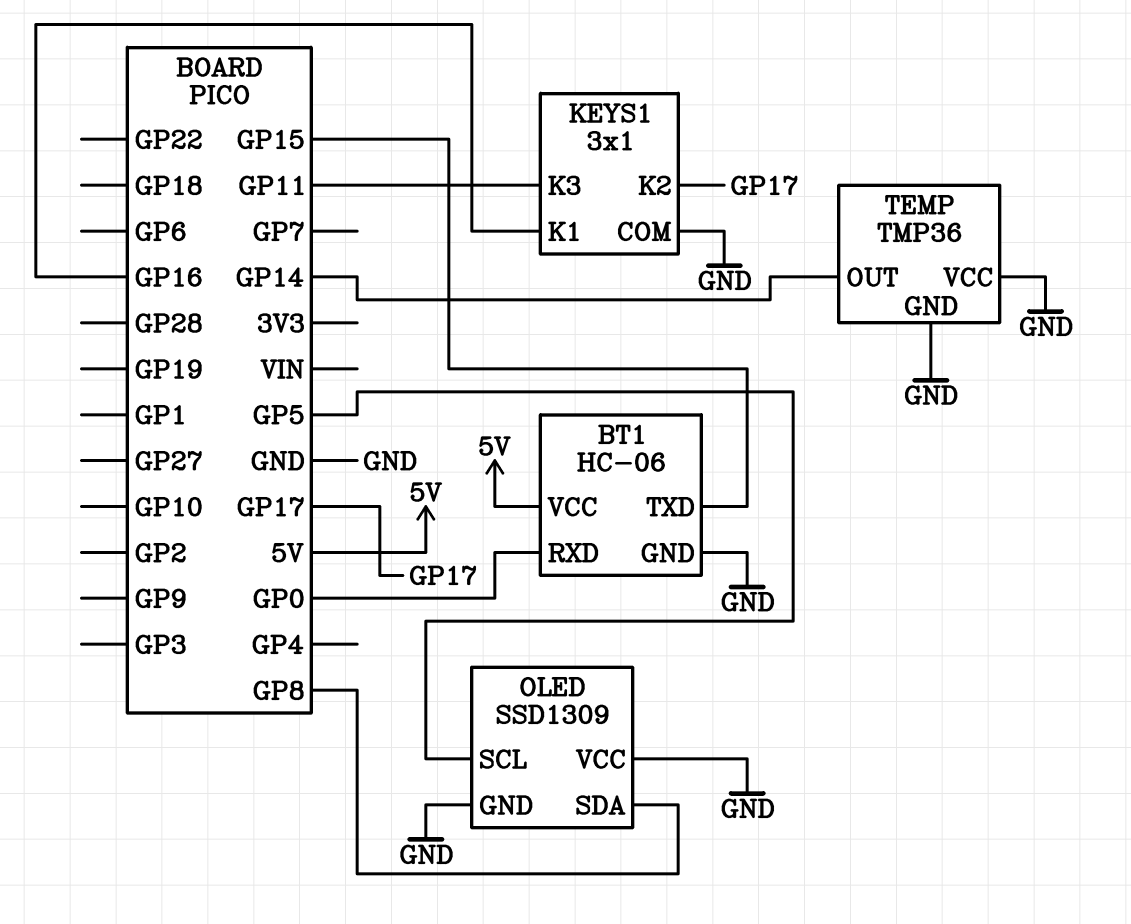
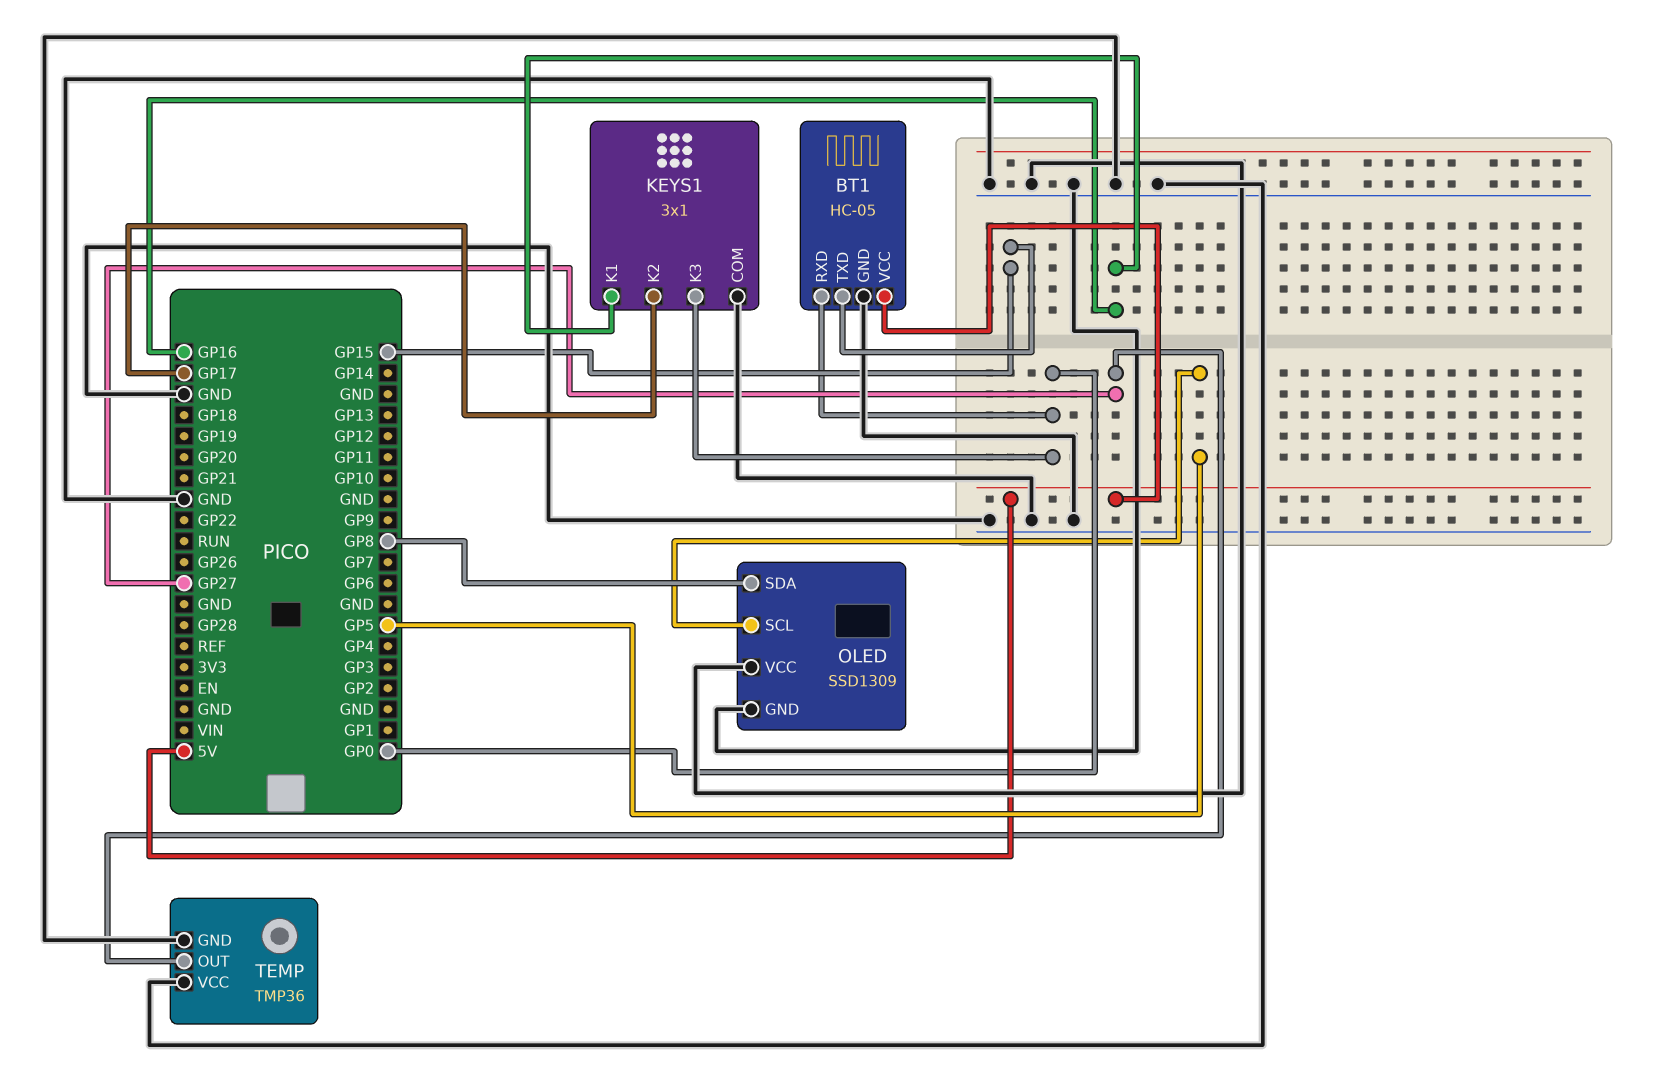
BT1: HC-06 -> HC-05
KEYS1 pin K3: GP11 -> GP0
TEMP pin OUT: GP14 -> GP27

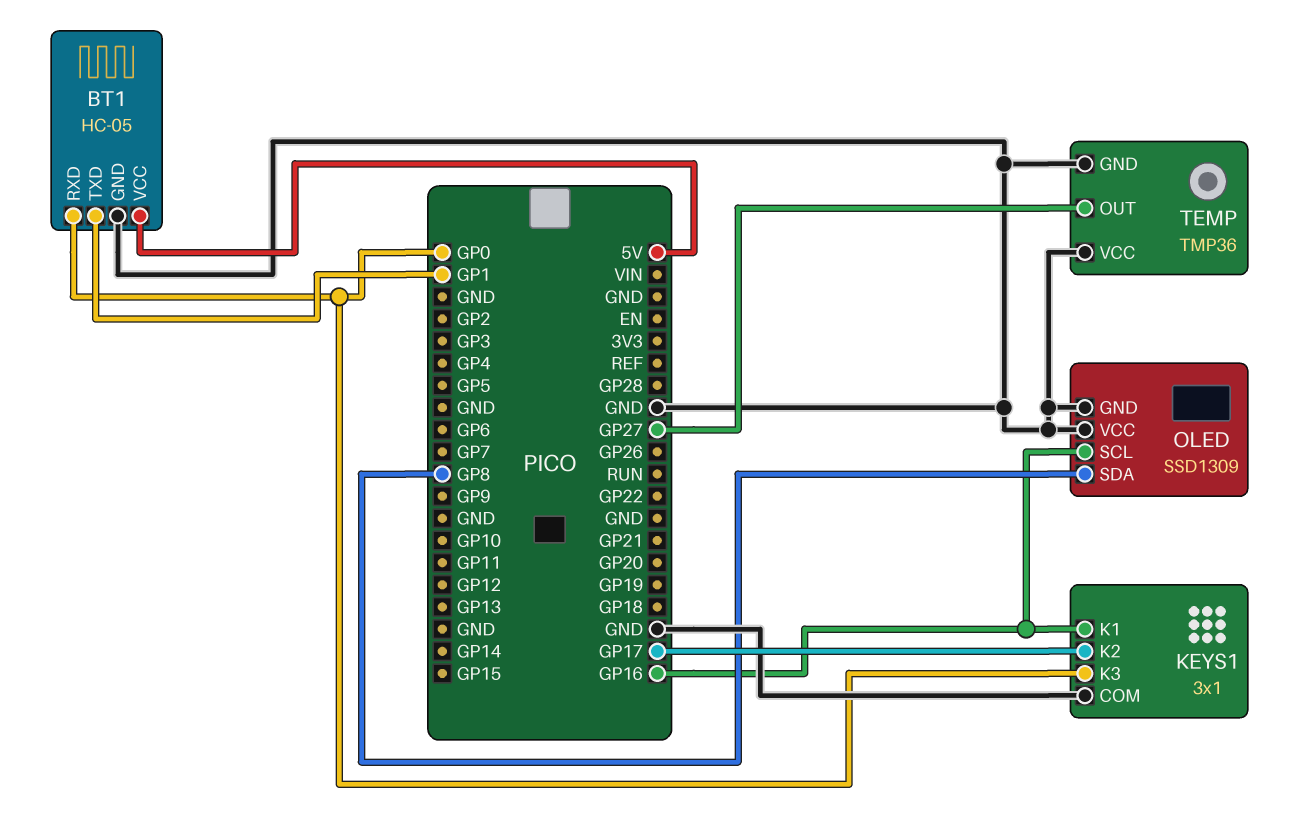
BT1 pin TXD: GP15 -> GP1
OLED pin SCL: GP5 -> GP16

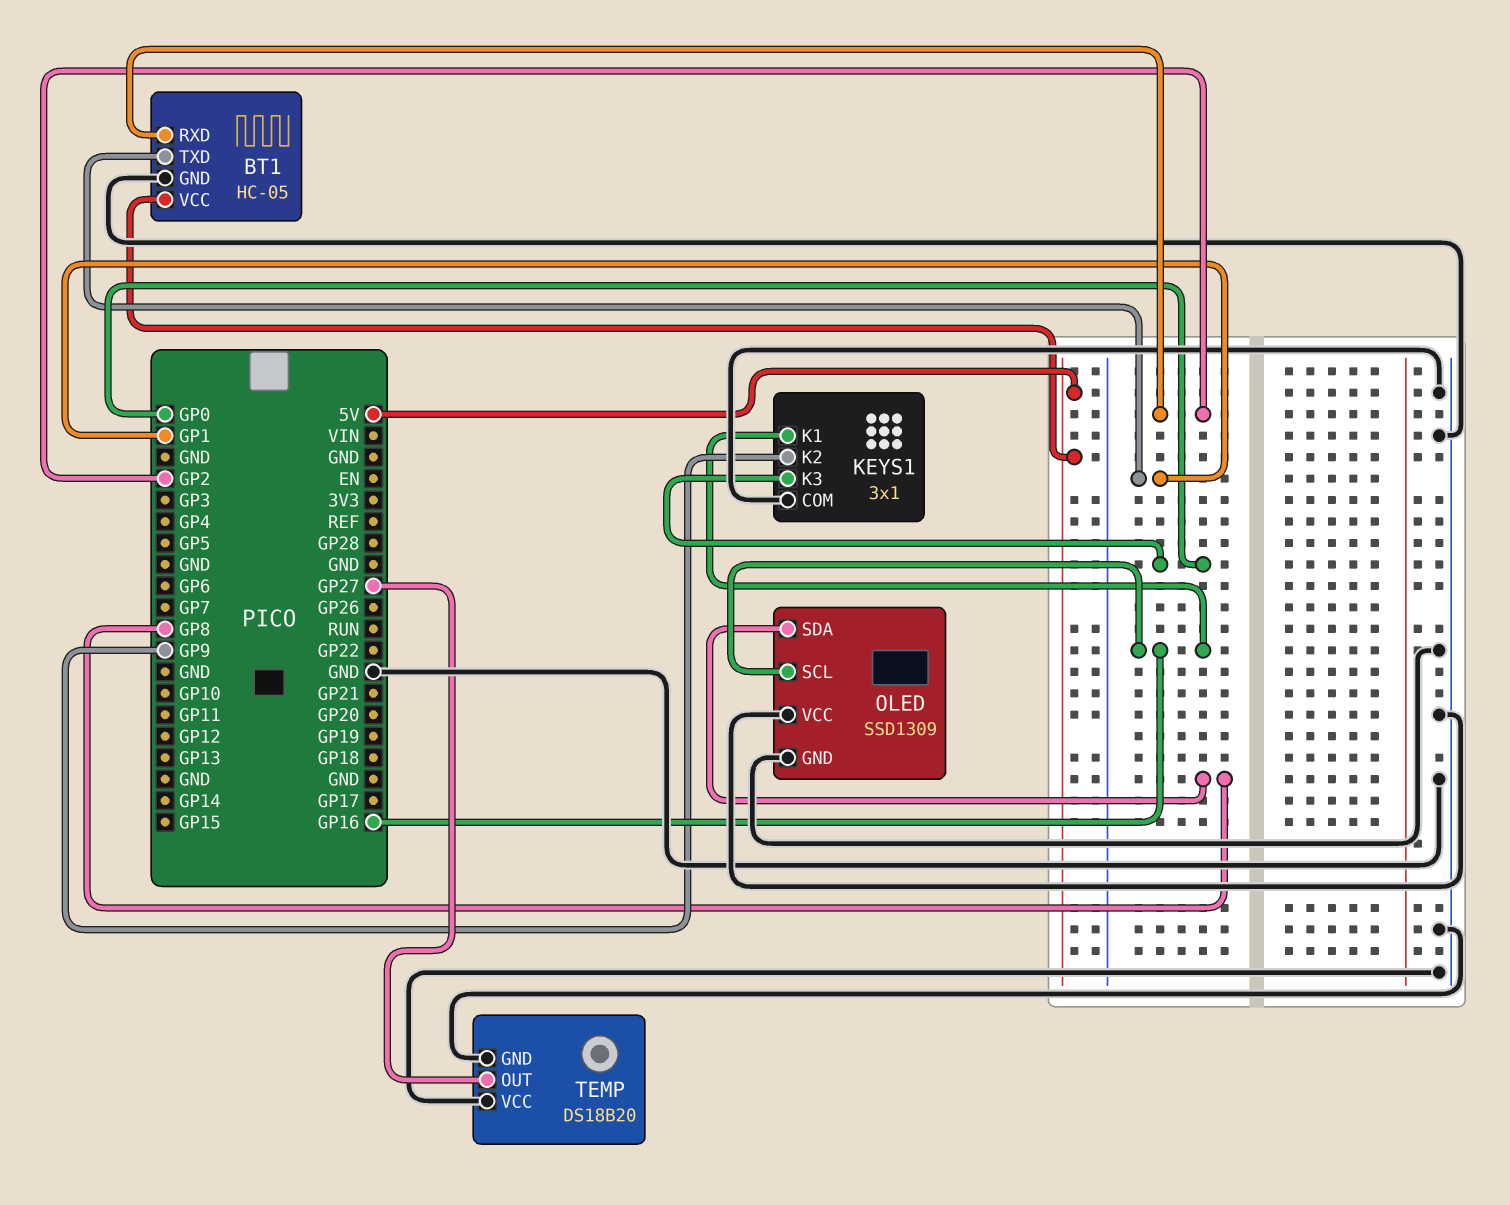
BT1 pin RXD: GP0 -> GP2
KEYS1 pin K2: GP17 -> GP9
TEMP: TMP36 -> DS18B20

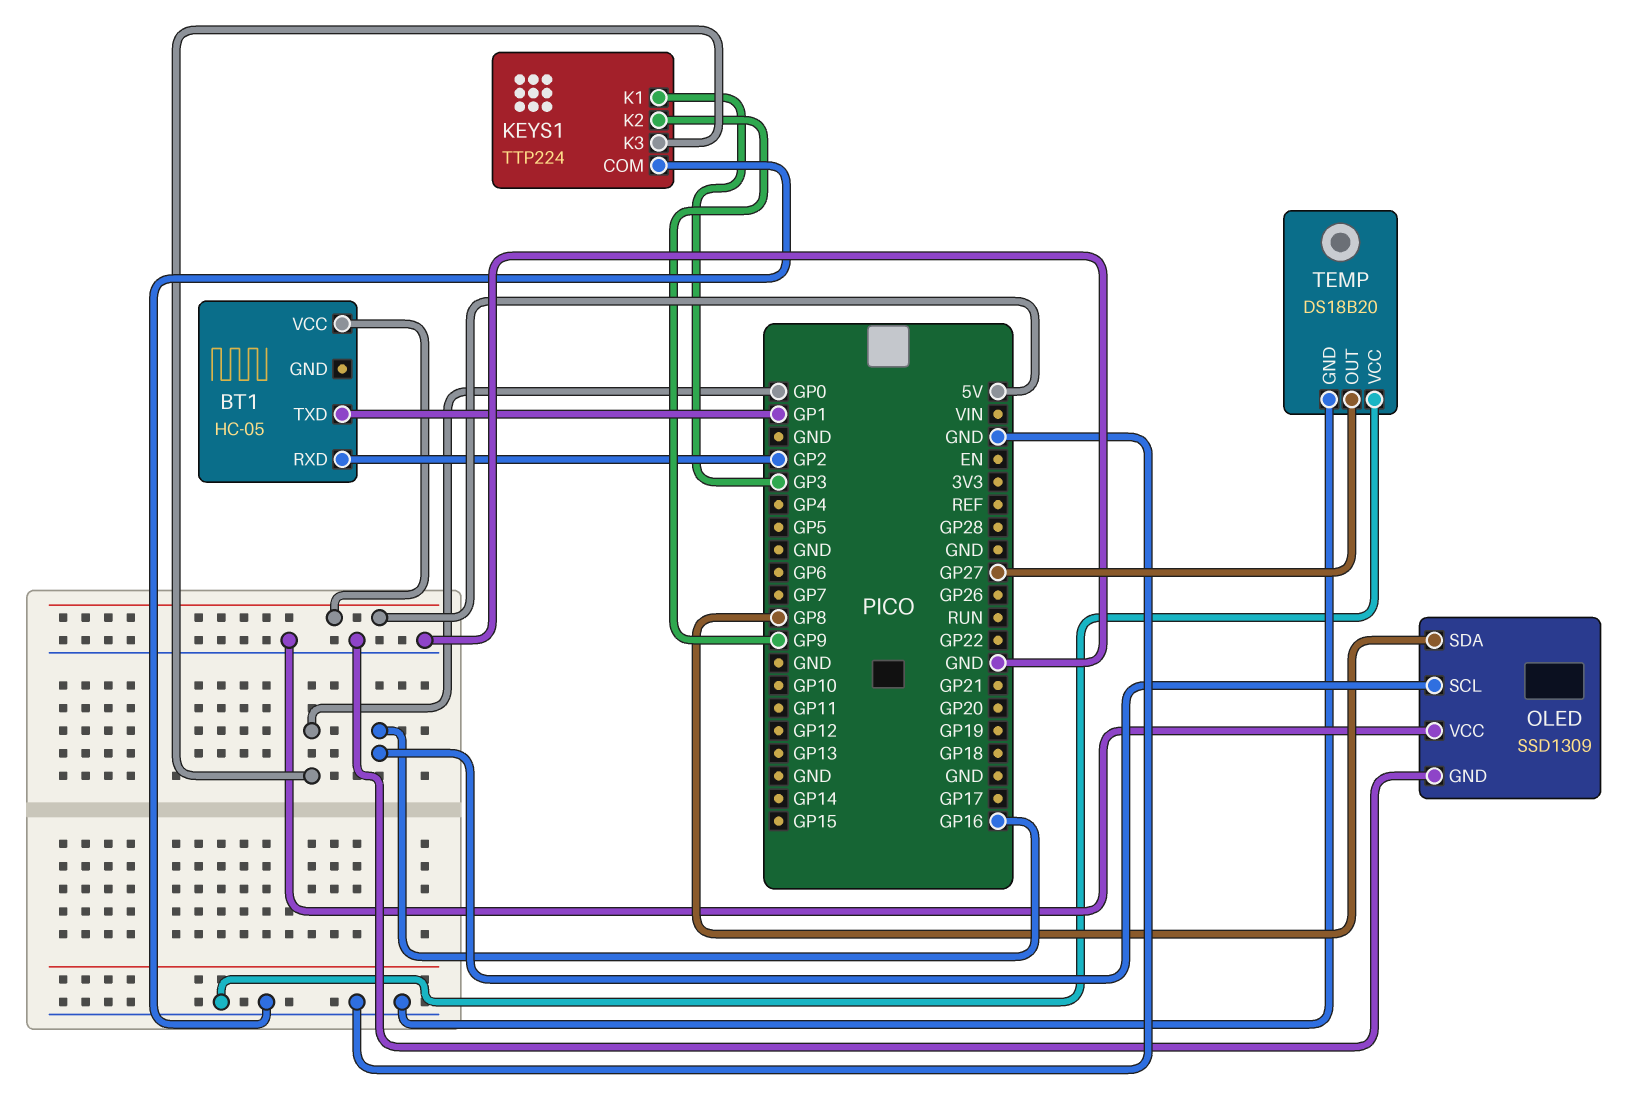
BT1 pin GND: GND -> none
KEYS1: 3x1 -> TTP224
KEYS1 pin K1: GP16 -> GP3

